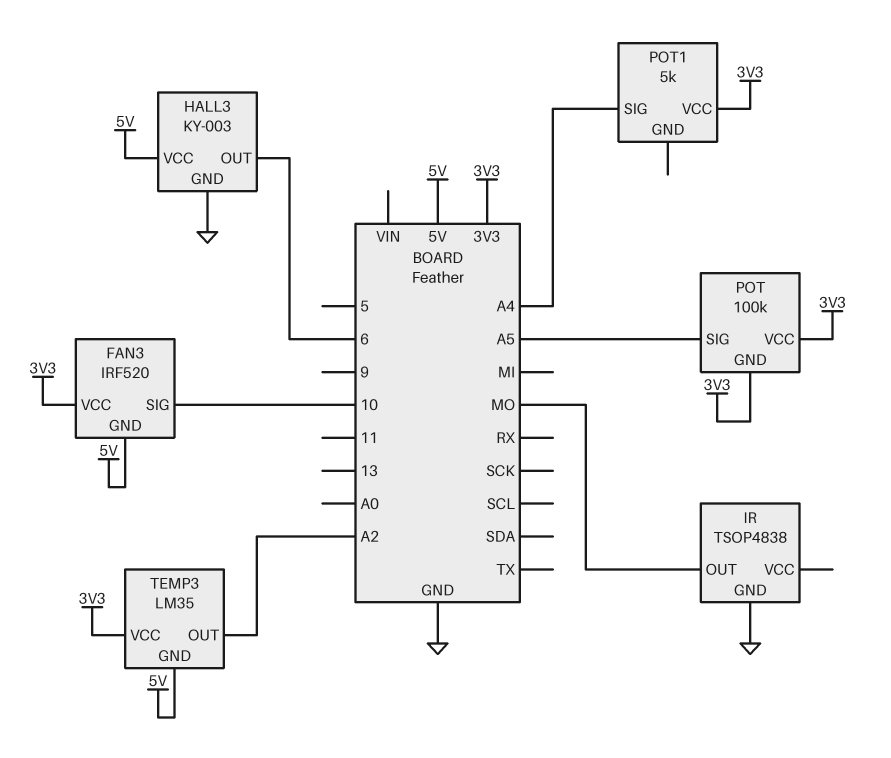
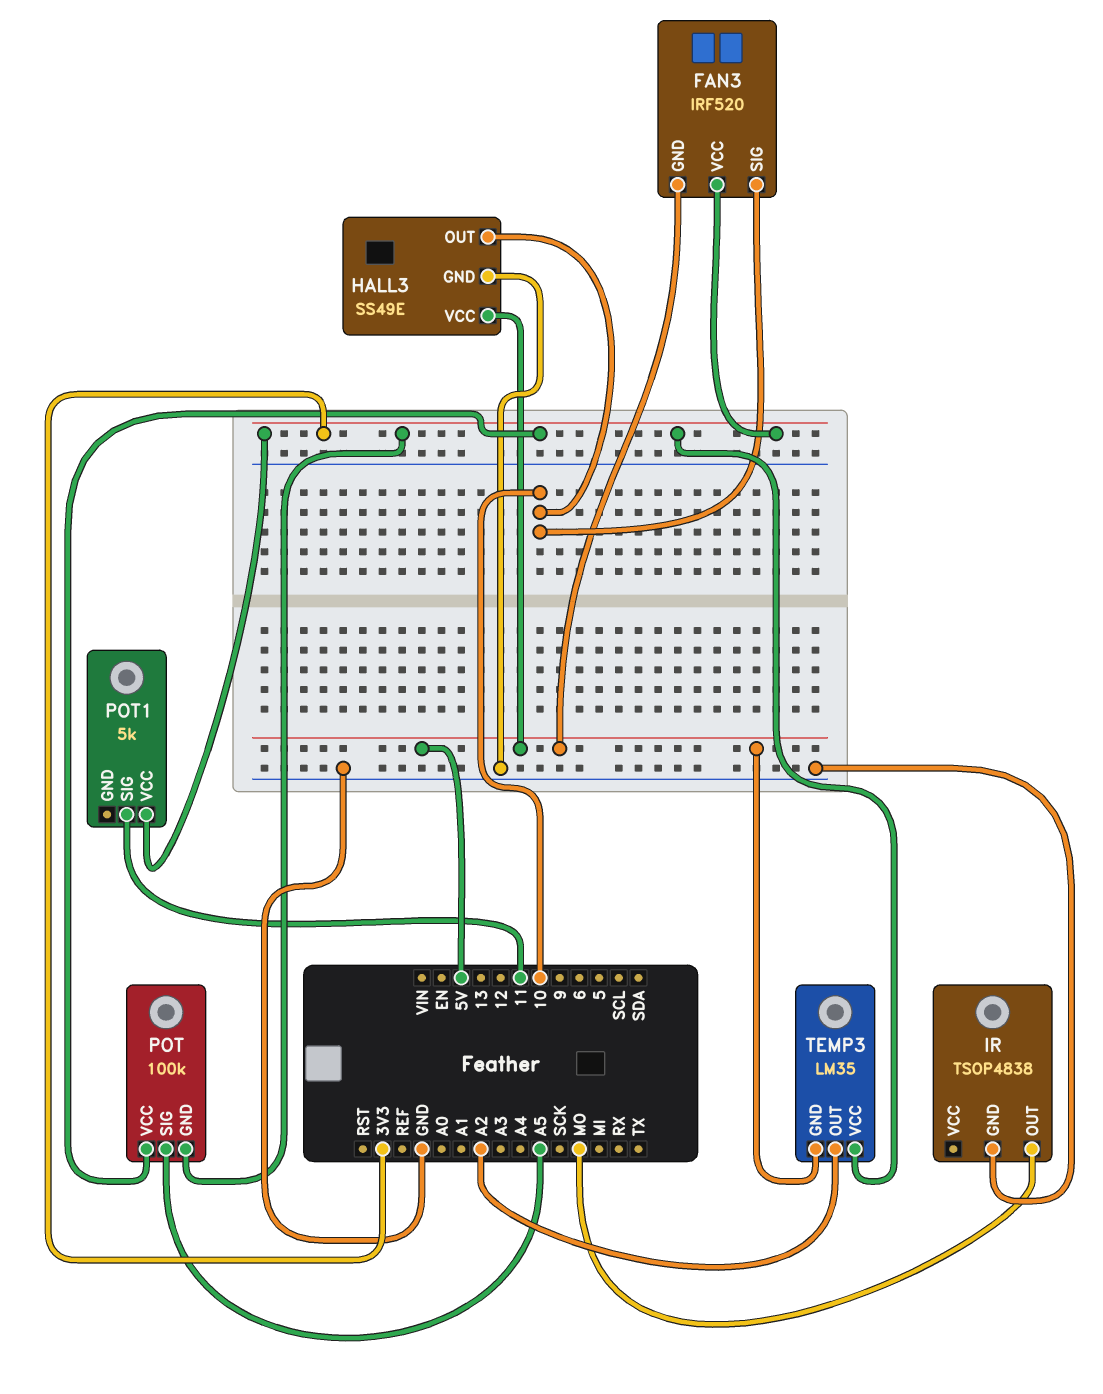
HALL3: KY-003 -> SS49E
HALL3 pin OUT: 6 -> 10
POT1 pin SIG: A4 -> 11

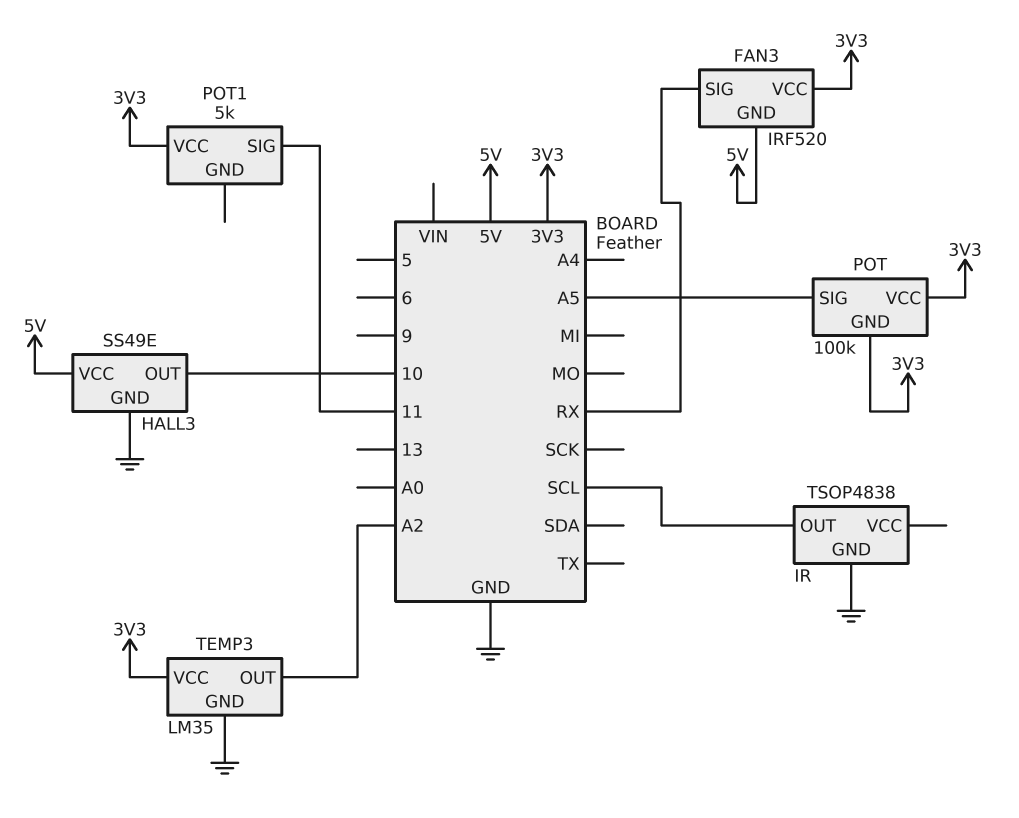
FAN3 pin SIG: 10 -> RX
IR pin OUT: MO -> SCL
TEMP3 pin GND: 5V -> GND

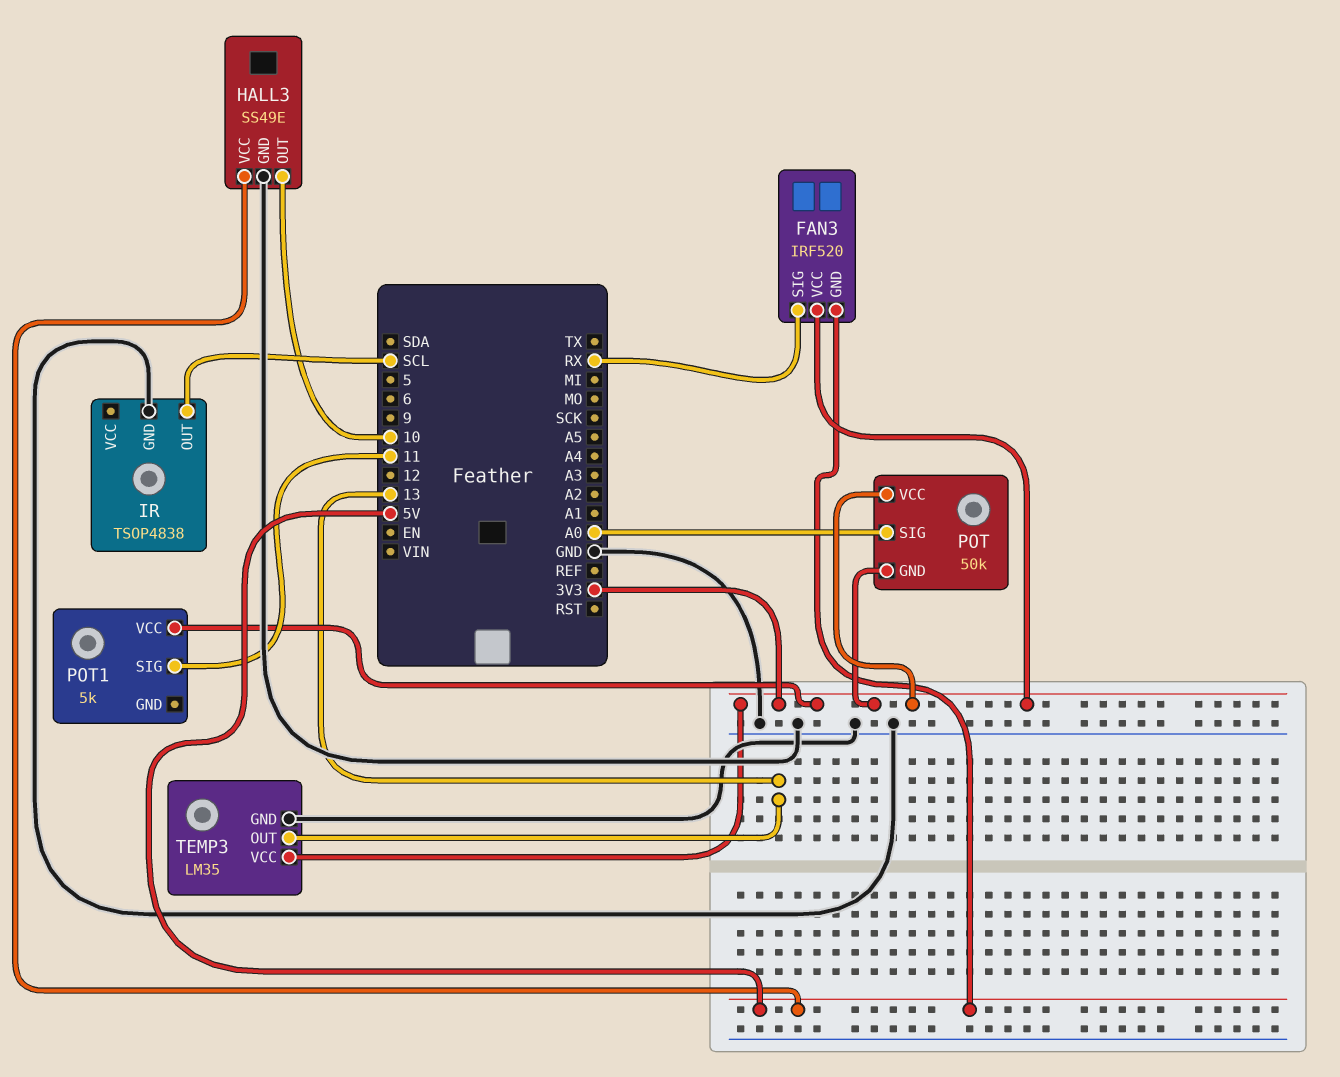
POT: 100k -> 50k
POT pin SIG: A5 -> A0
TEMP3 pin OUT: A2 -> 13

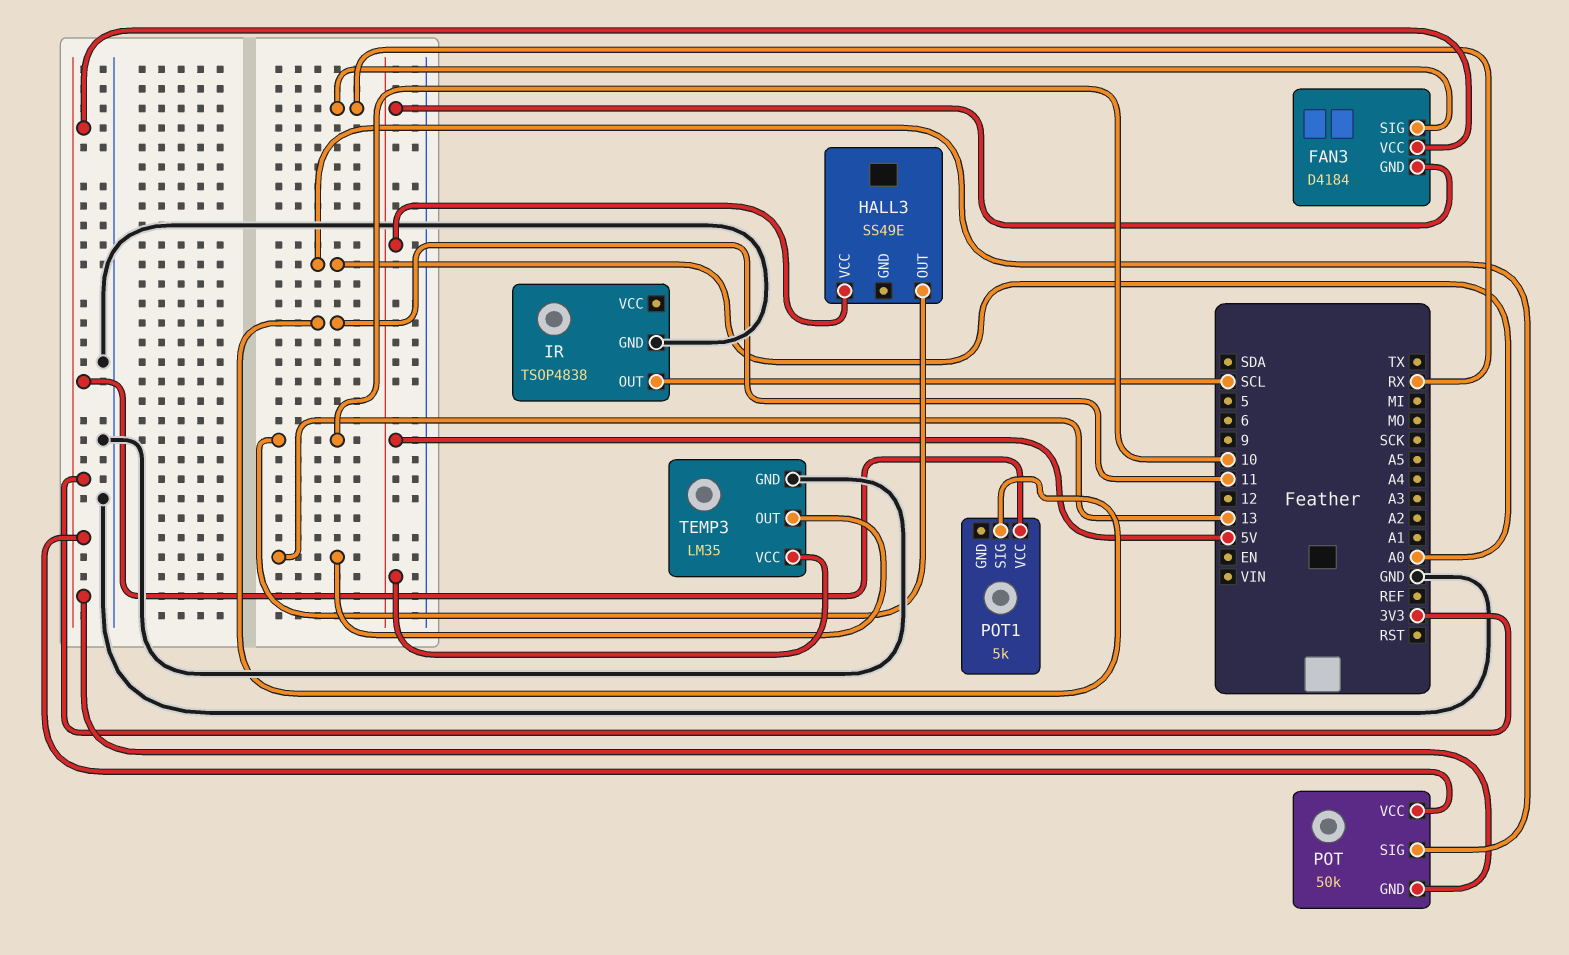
FAN3: IRF520 -> D4184
HALL3 pin GND: GND -> none
TEMP3 pin VCC: 3V3 -> 5V

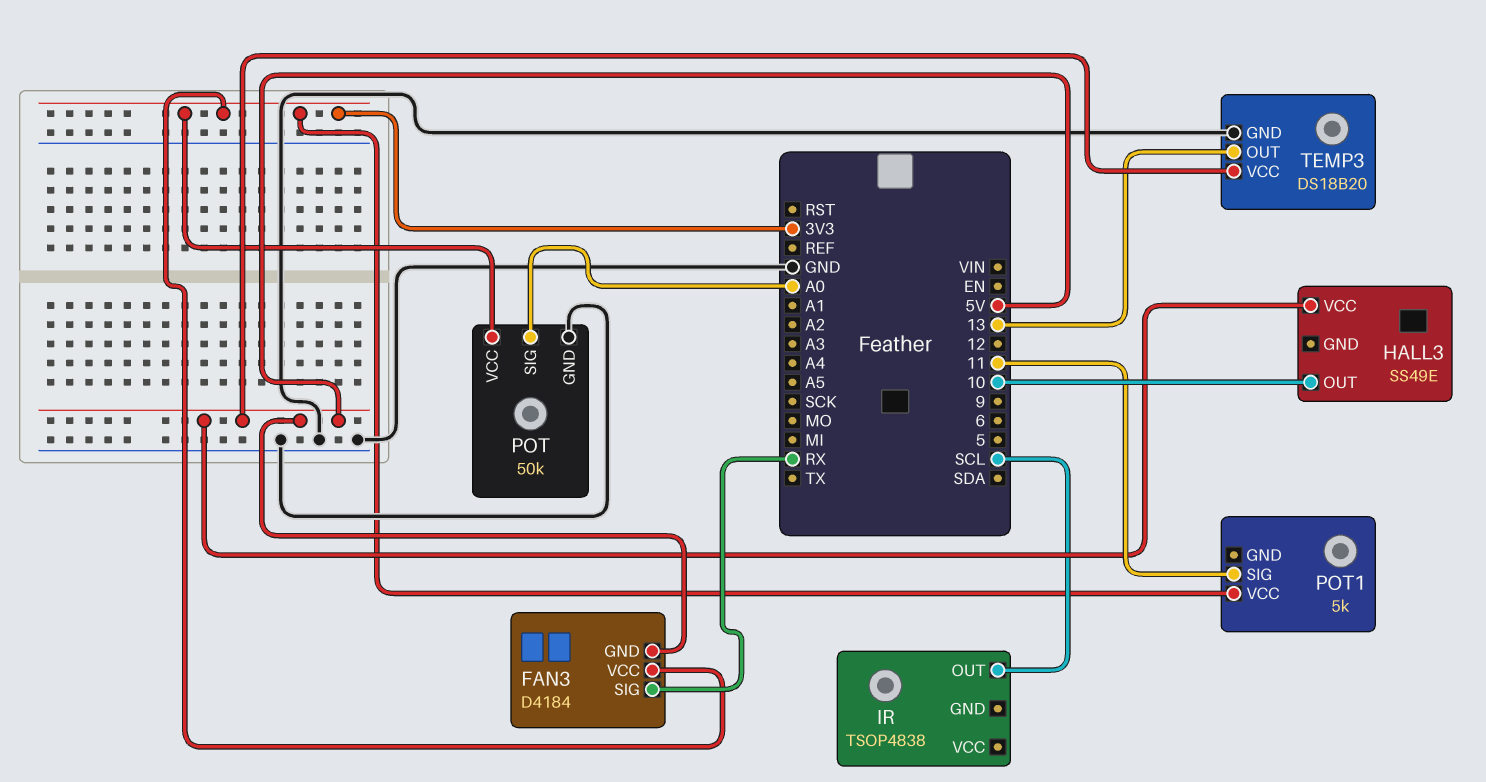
IR pin GND: GND -> none
POT pin GND: 3V3 -> GND
TEMP3: LM35 -> DS18B20

